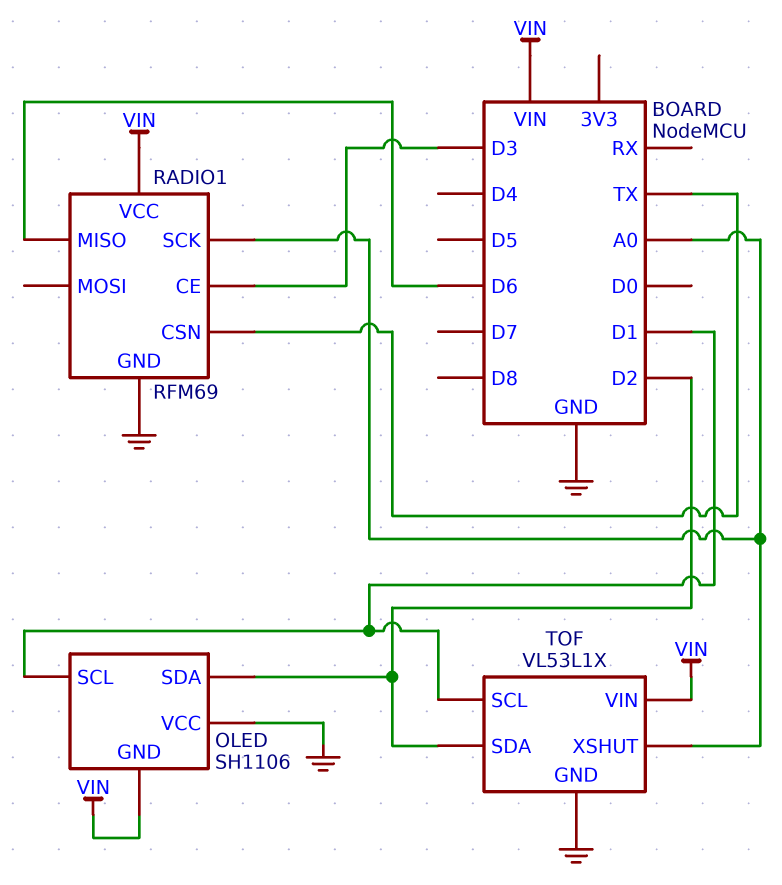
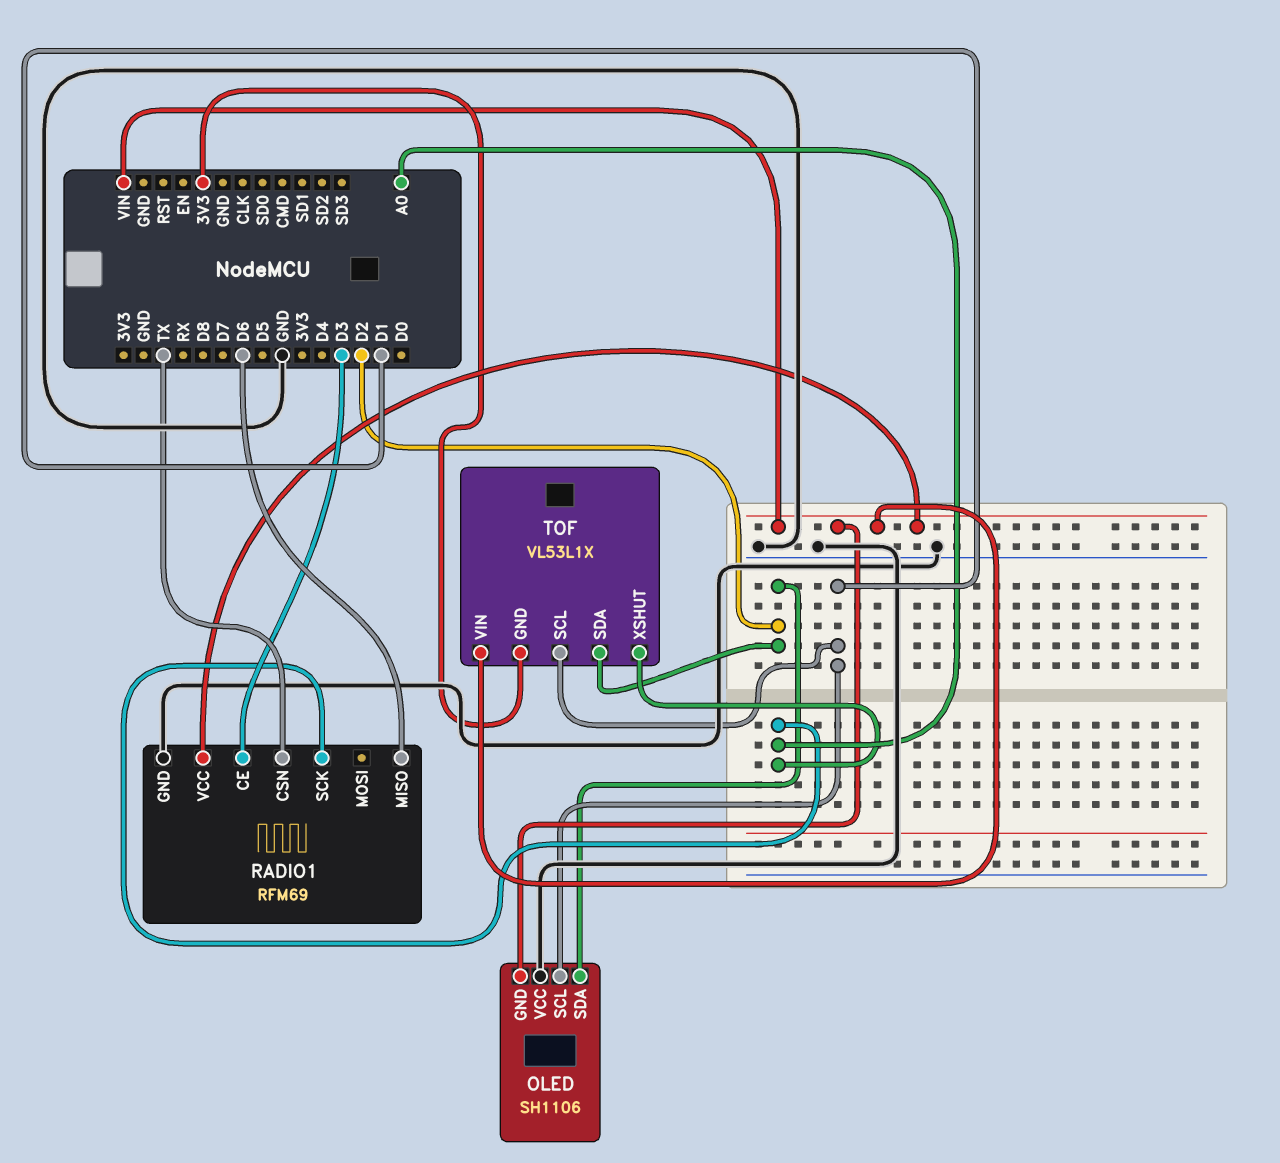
TOF pin GND: GND -> 3V3

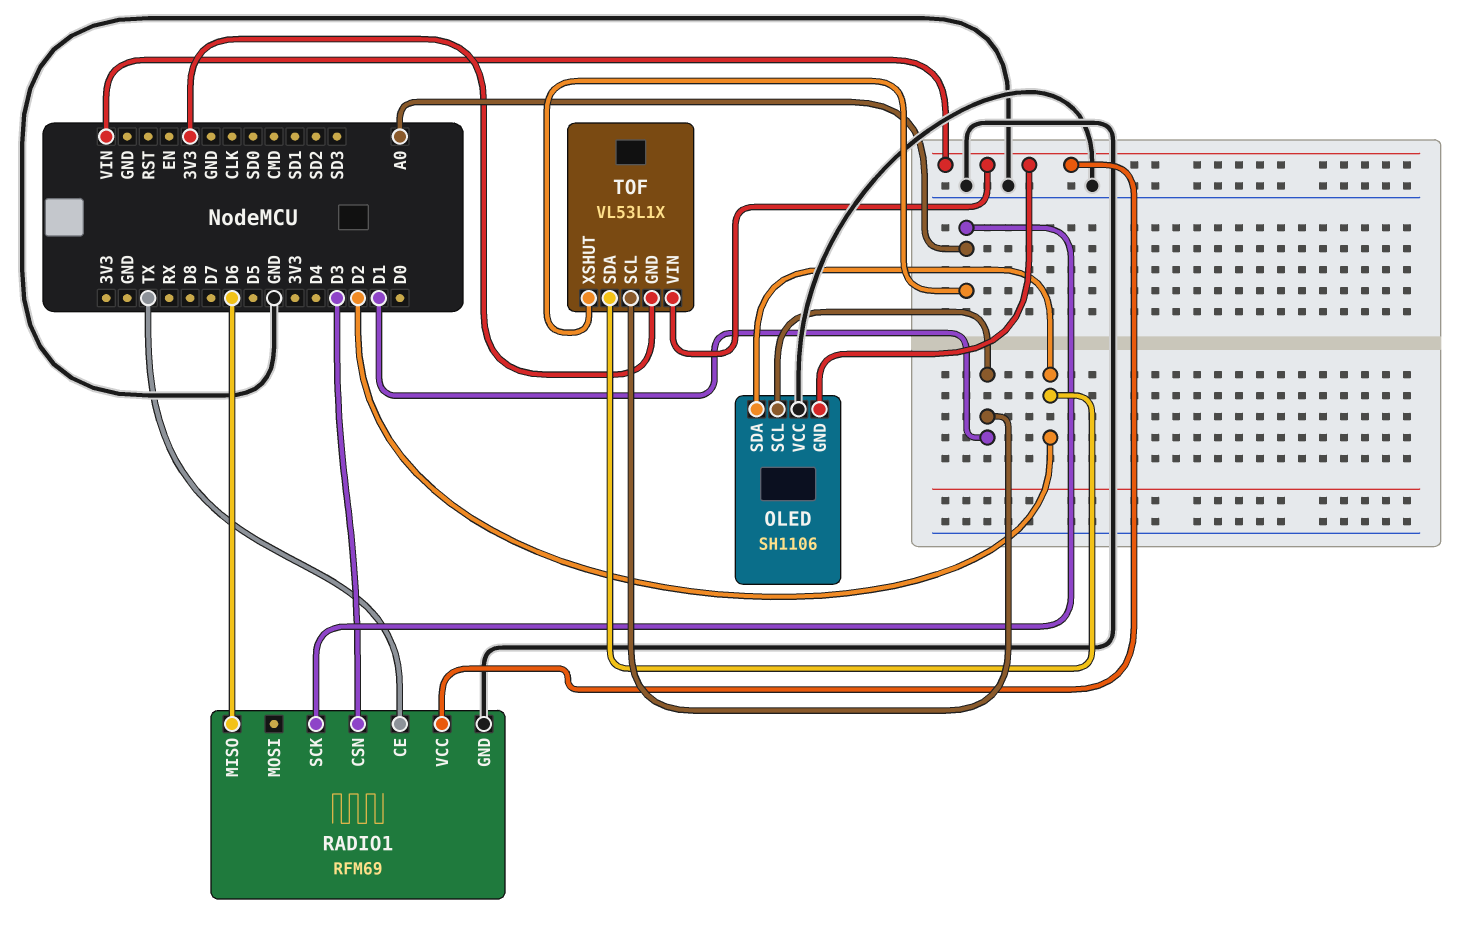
RADIO1 pin CE: D3 -> TX
RADIO1 pin CSN: TX -> D3

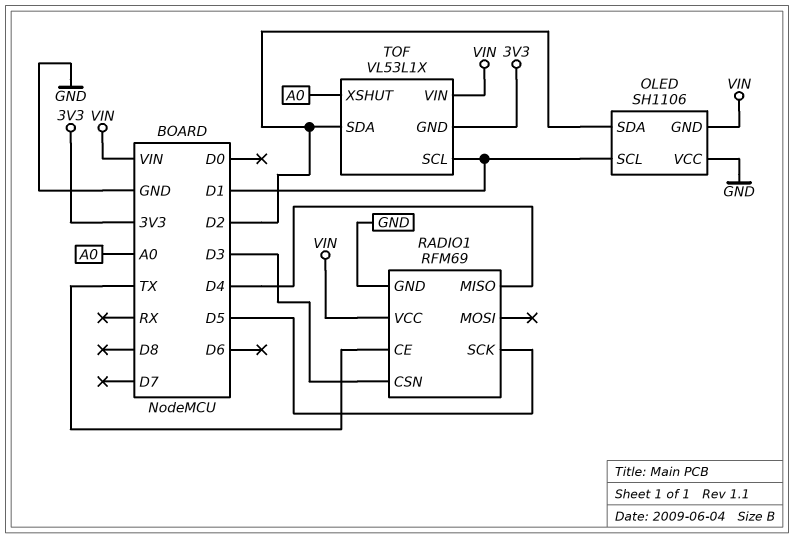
RADIO1 pin MISO: D6 -> D4
RADIO1 pin SCK: A0 -> D5

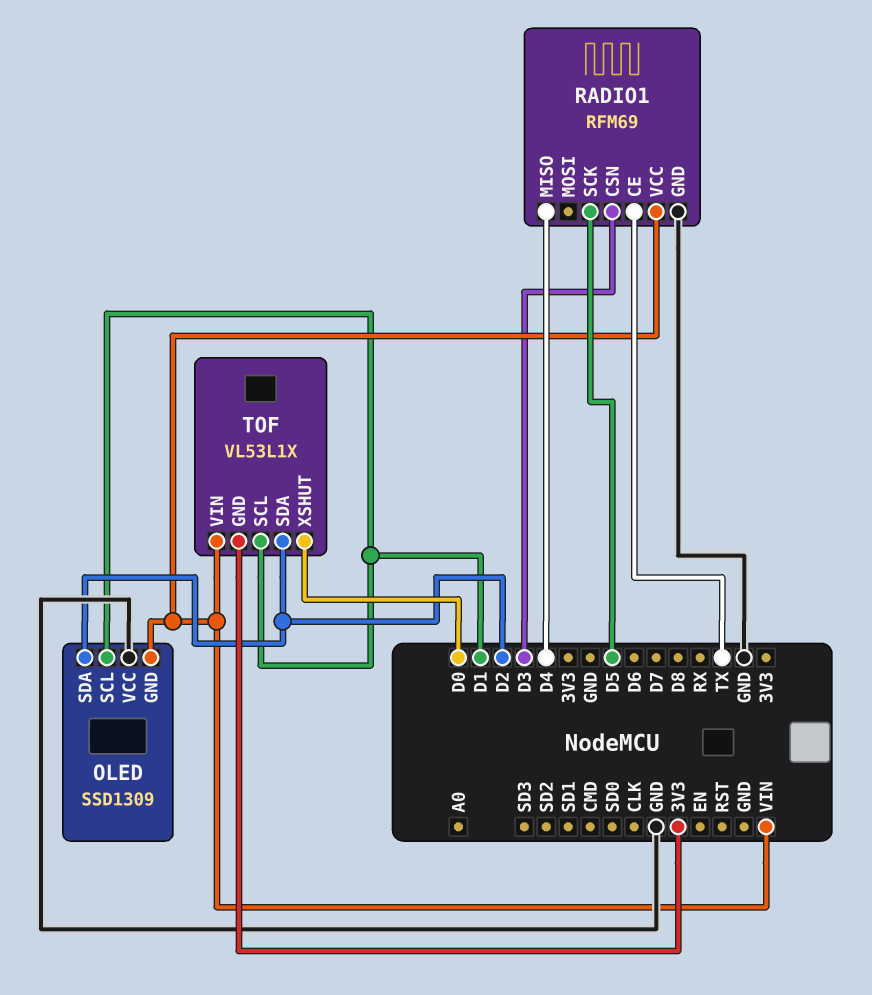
OLED: SH1106 -> SSD1309
TOF pin XSHUT: A0 -> D0

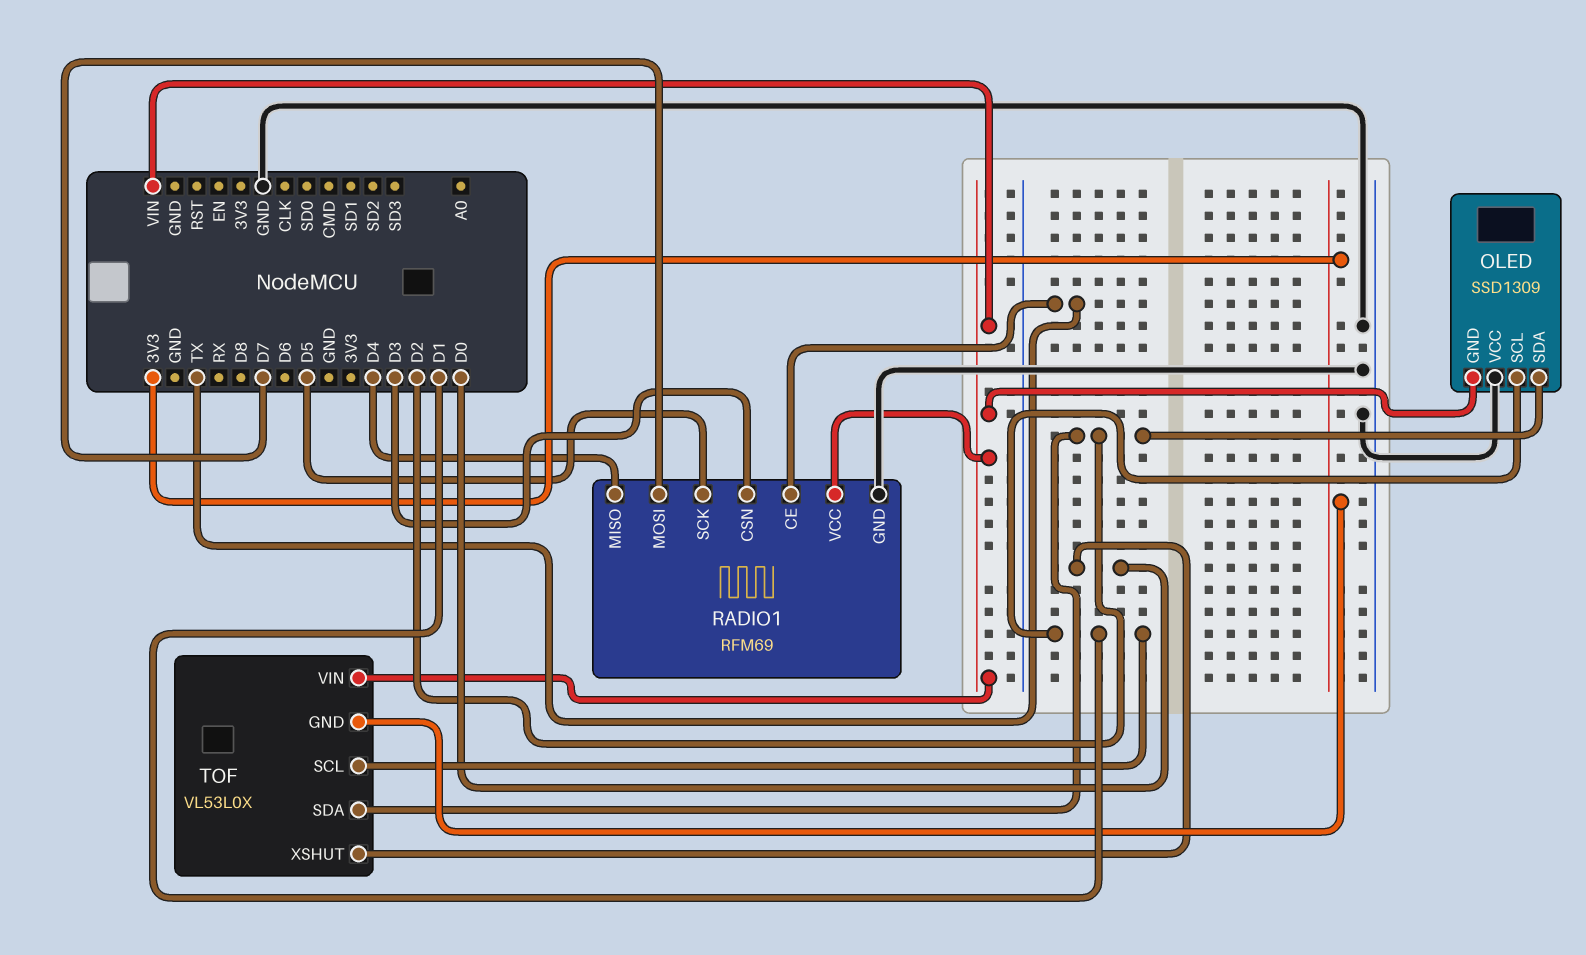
RADIO1 pin MOSI: none -> D7
TOF: VL53L1X -> VL53L0X

